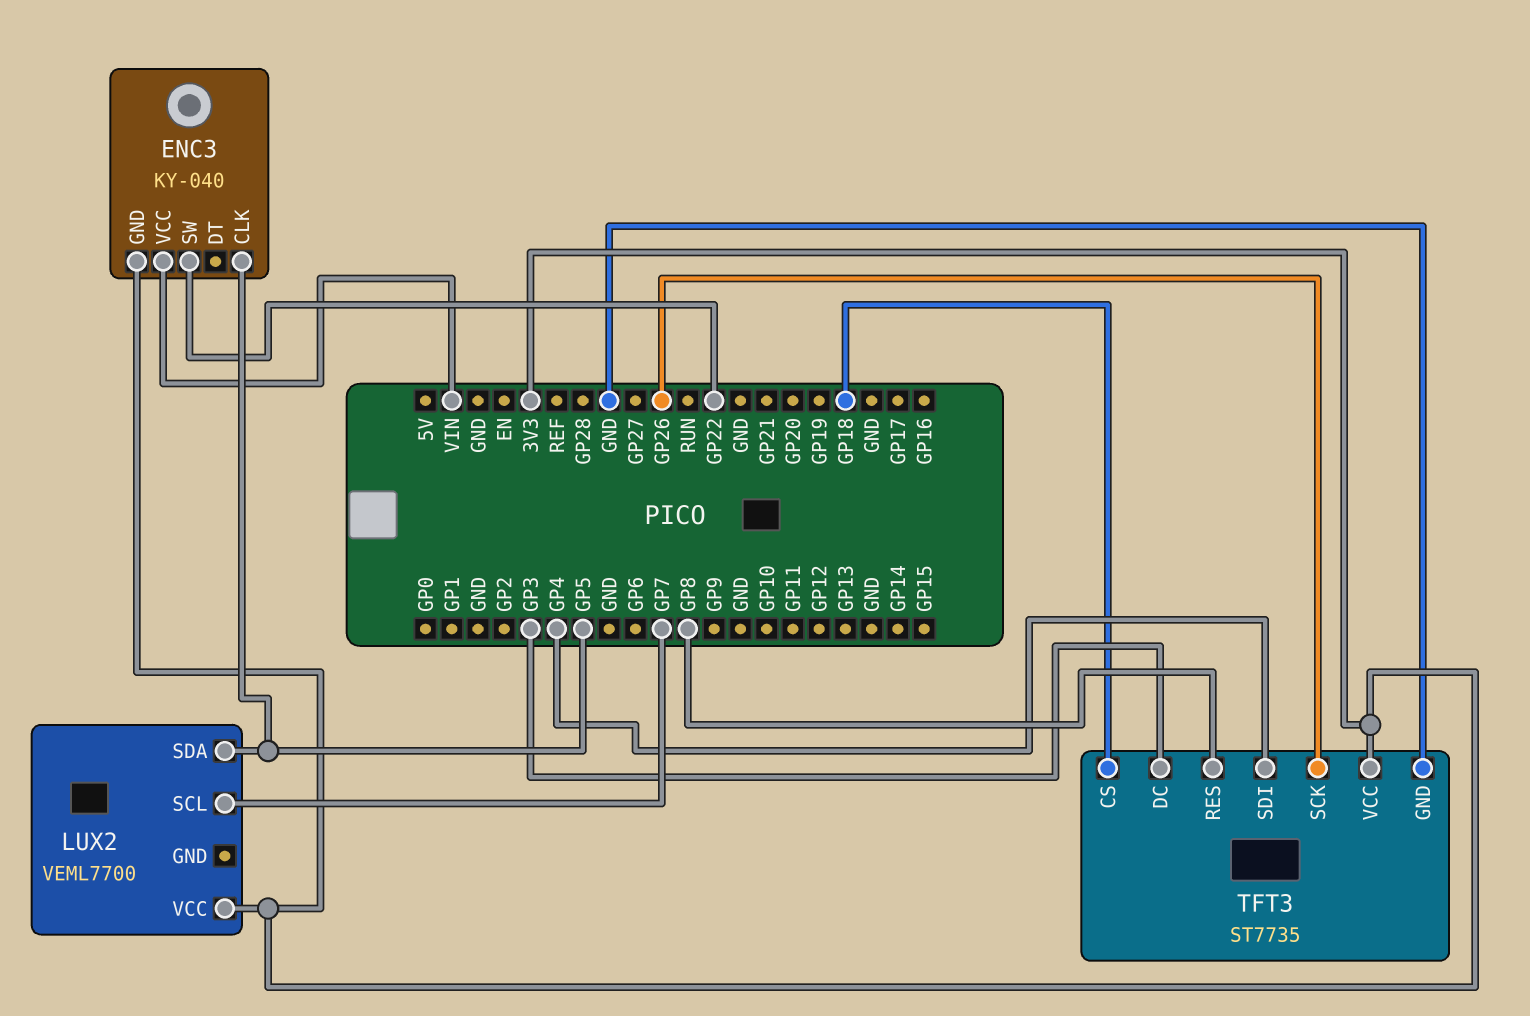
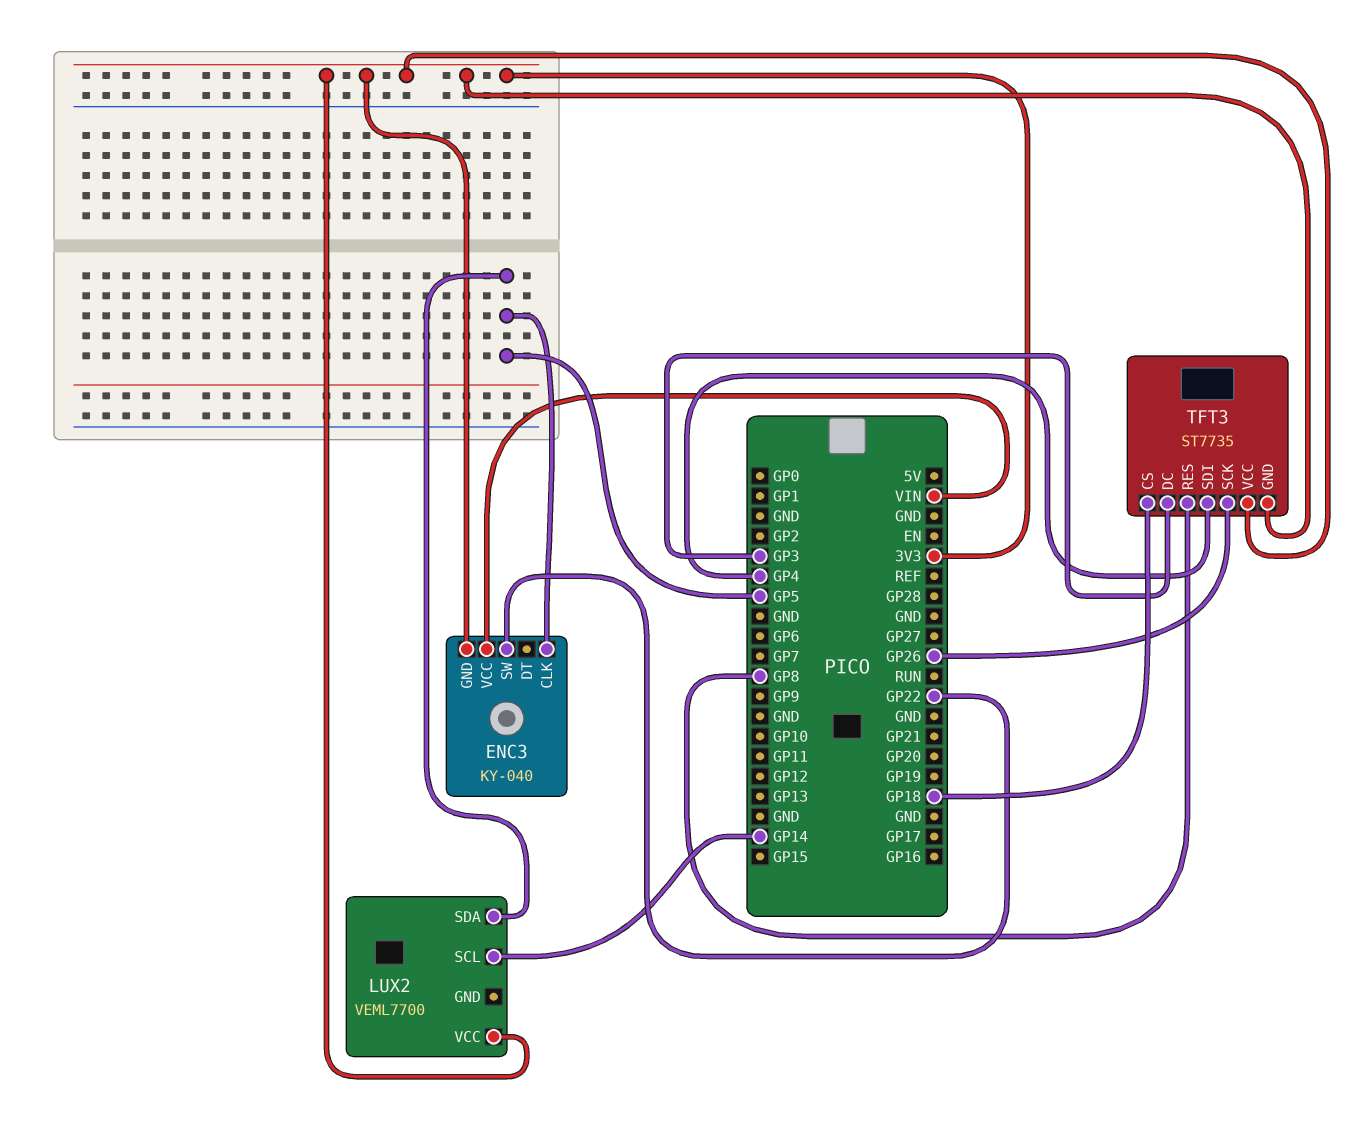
LUX2 pin SCL: GP7 -> GP14
TFT3 pin GND: GND -> 3V3

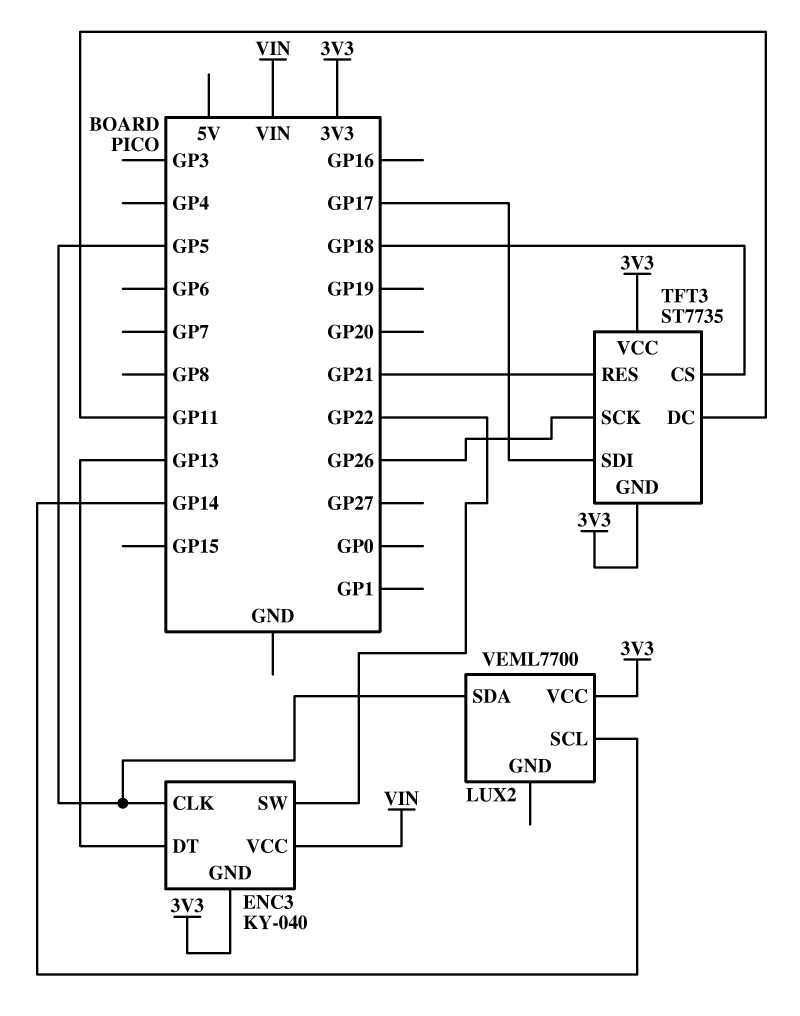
ENC3 pin DT: none -> GP13
TFT3 pin DC: GP3 -> GP11
TFT3 pin RES: GP8 -> GP21
TFT3 pin SDI: GP4 -> GP17

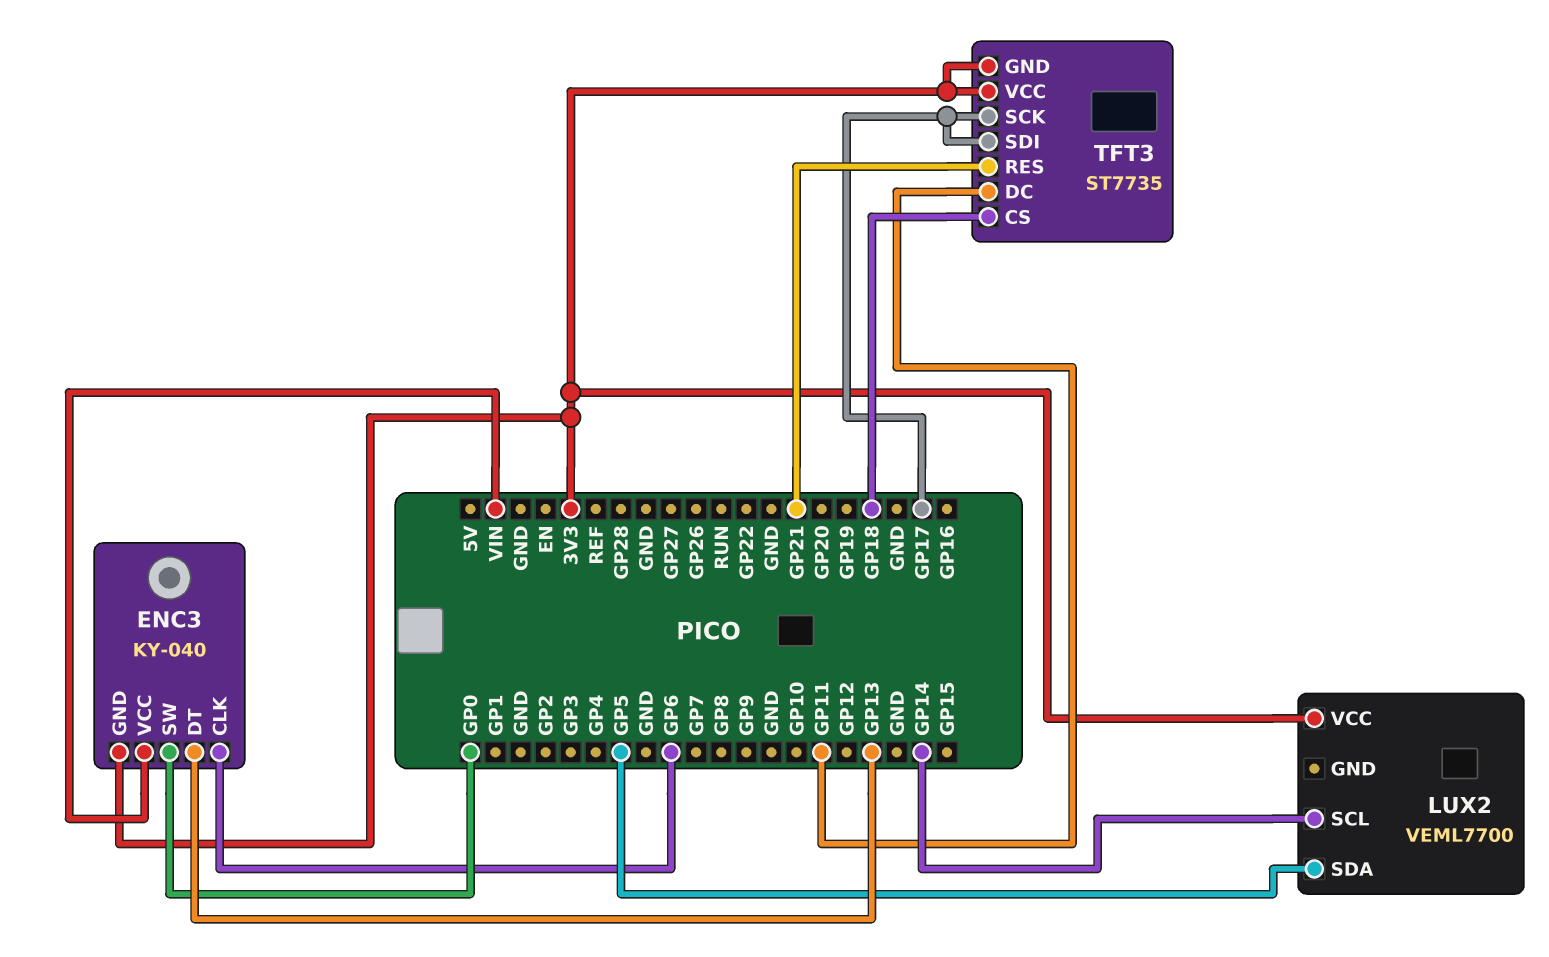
ENC3 pin CLK: GP5 -> GP6
ENC3 pin SW: GP22 -> GP0
TFT3 pin SCK: GP26 -> GP17

